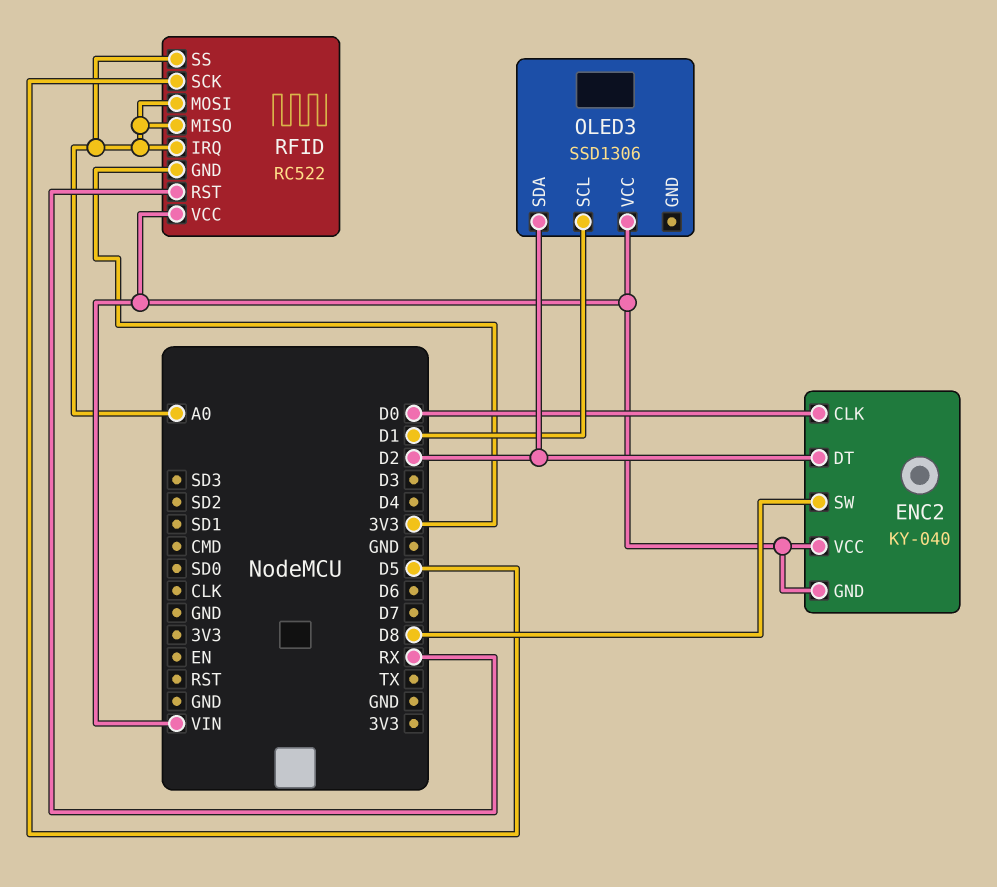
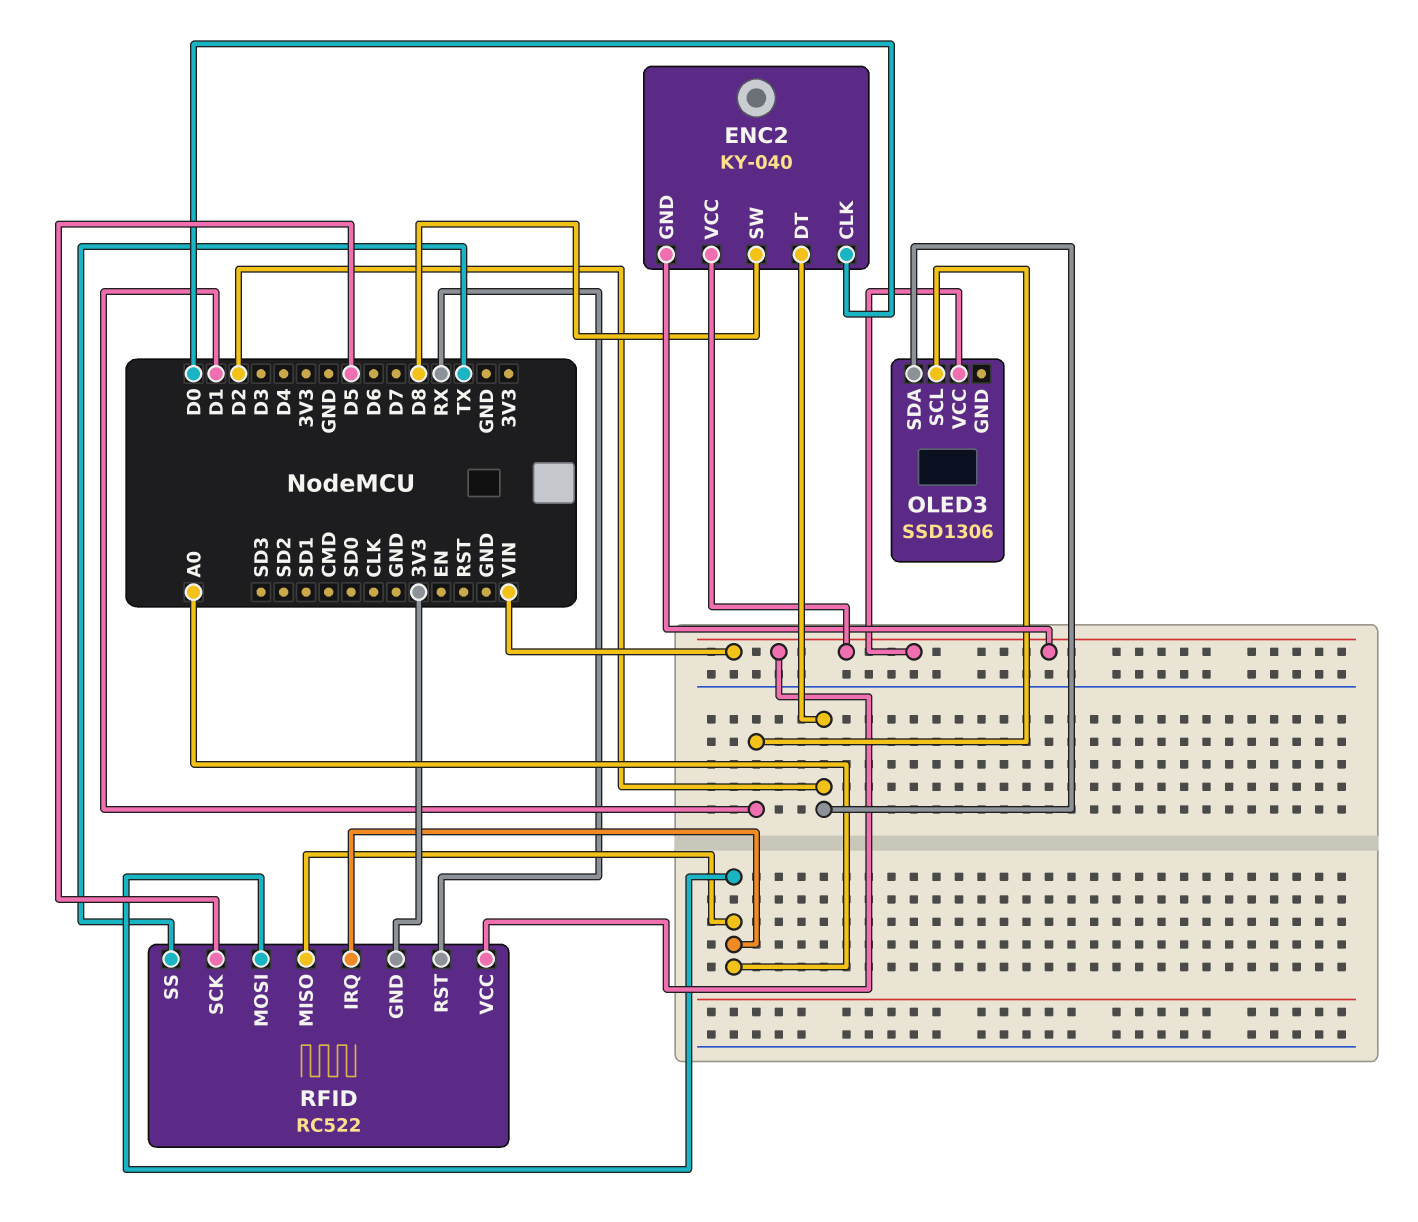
RFID pin SS: A0 -> TX

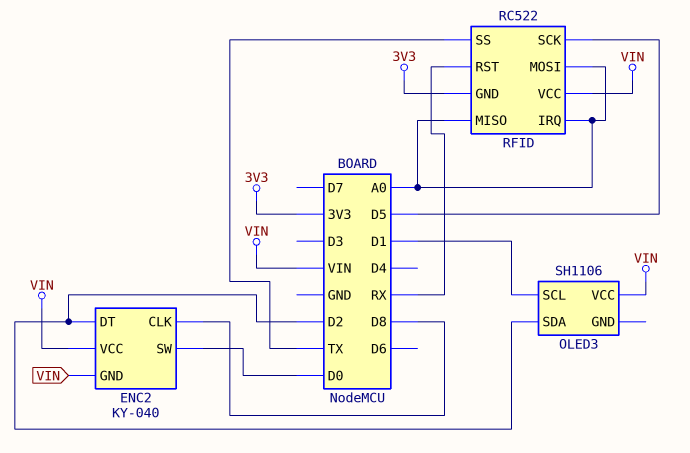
ENC2 pin CLK: D0 -> D8
ENC2 pin SW: D8 -> D0
OLED3: SSD1306 -> SH1106

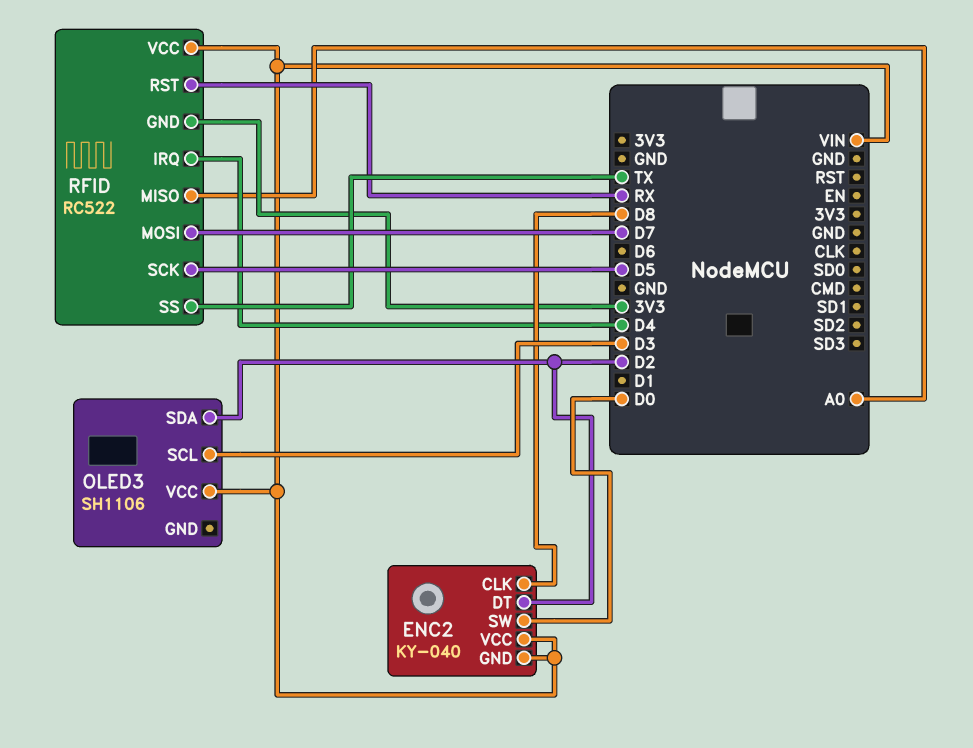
OLED3 pin SCL: D1 -> D3
RFID pin IRQ: A0 -> D4
RFID pin MOSI: A0 -> D7

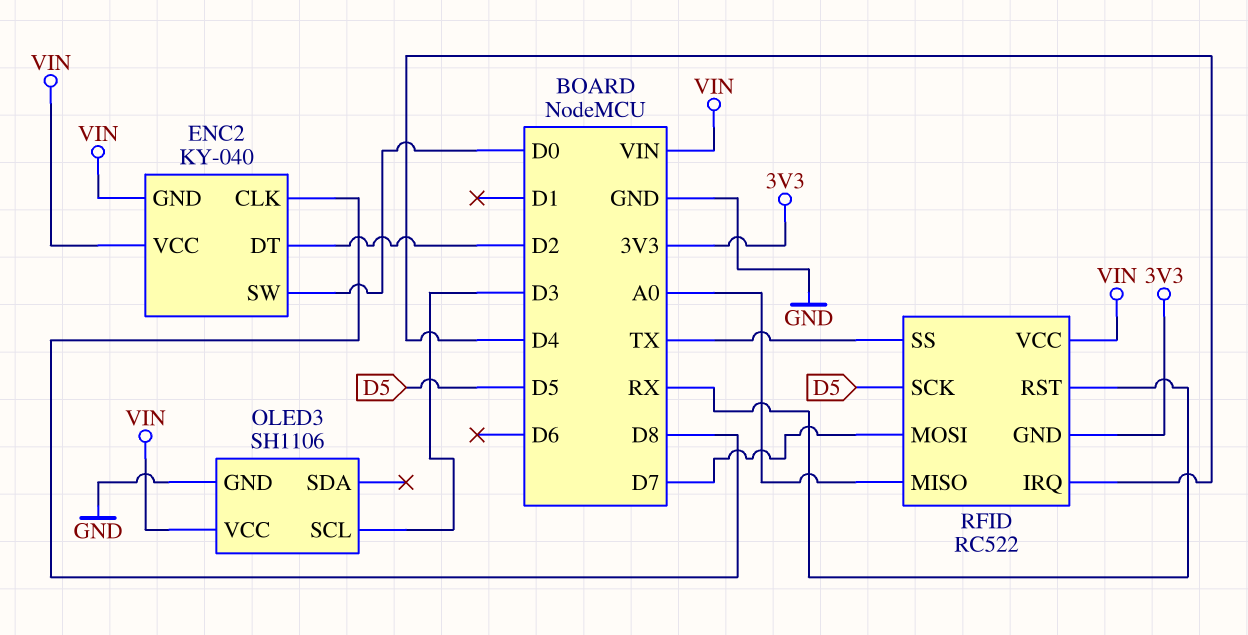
OLED3 pin GND: none -> GND
OLED3 pin SDA: D2 -> none

